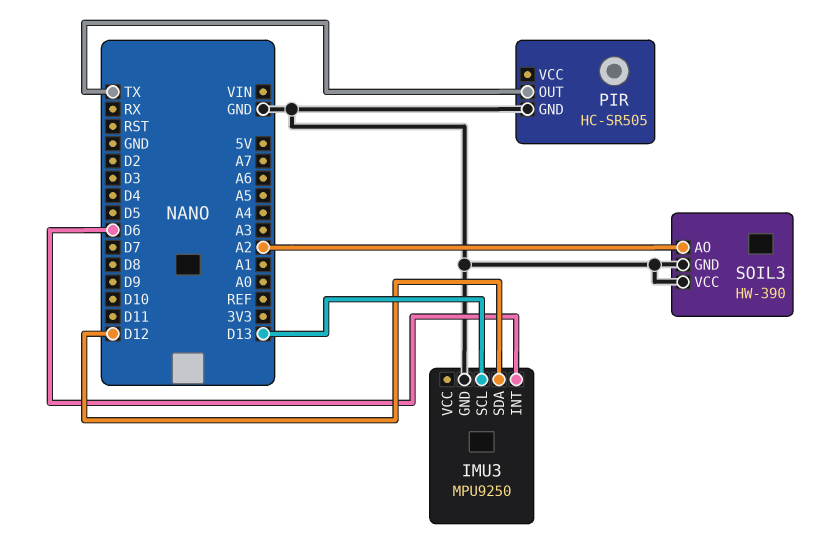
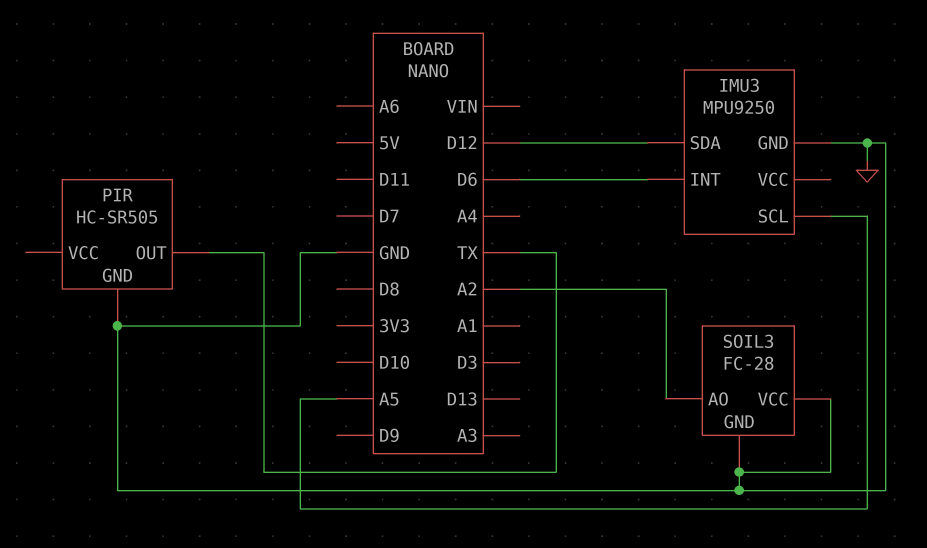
IMU3 pin SCL: D13 -> A5
SOIL3: HW-390 -> FC-28

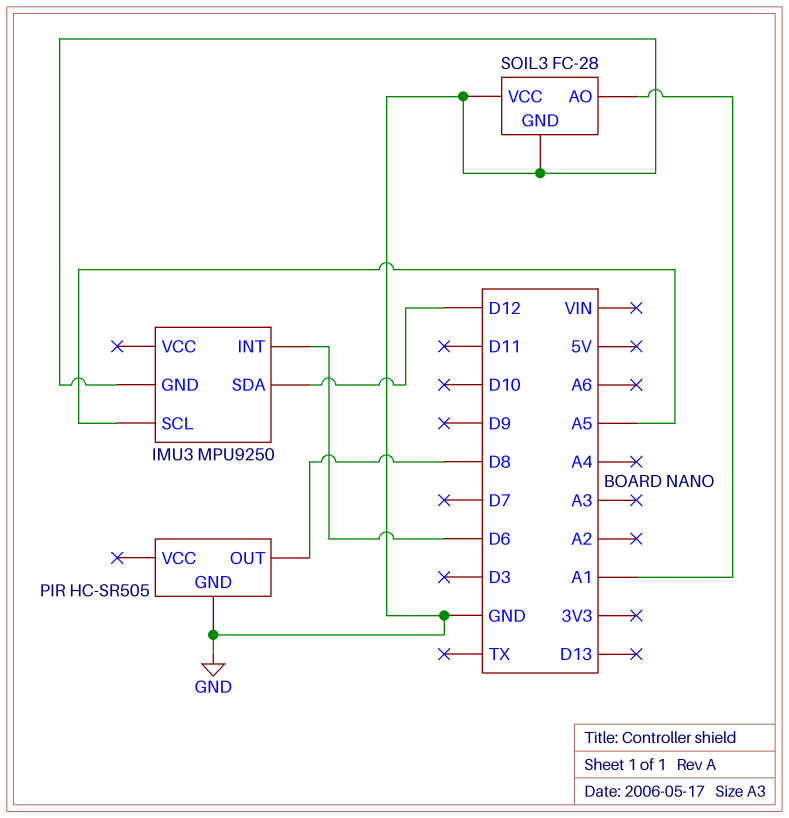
PIR pin OUT: TX -> D8
SOIL3 pin AO: A2 -> A1

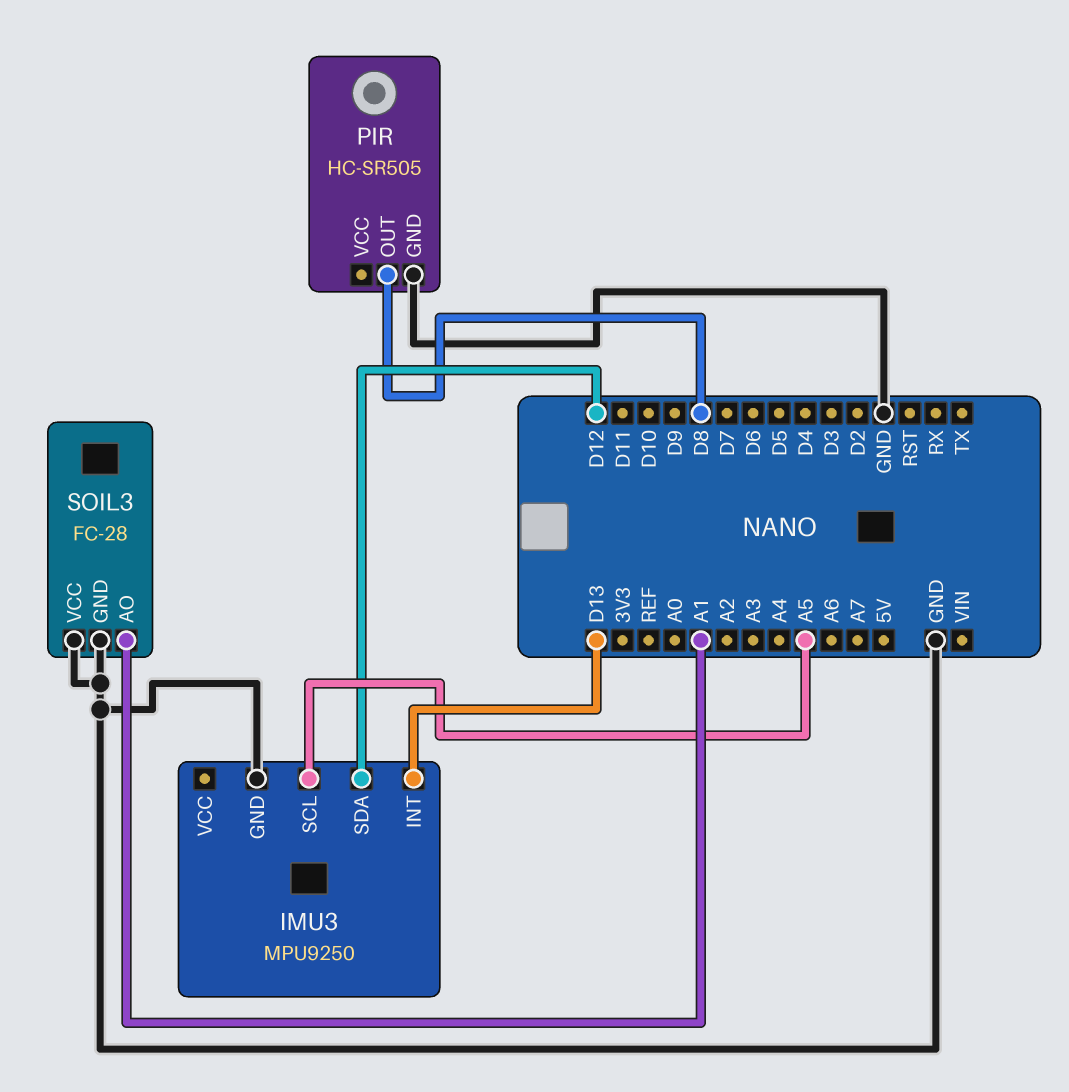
IMU3 pin INT: D6 -> D13

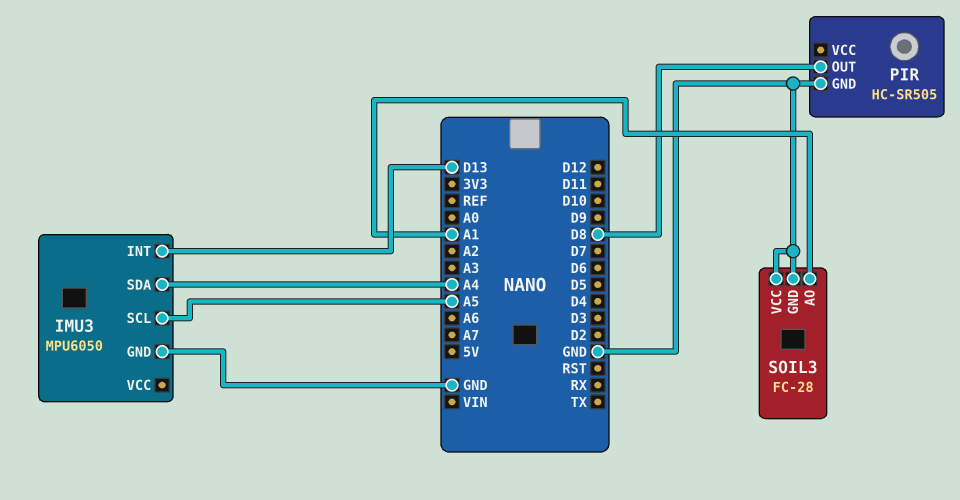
IMU3: MPU9250 -> MPU6050
IMU3 pin SDA: D12 -> A4

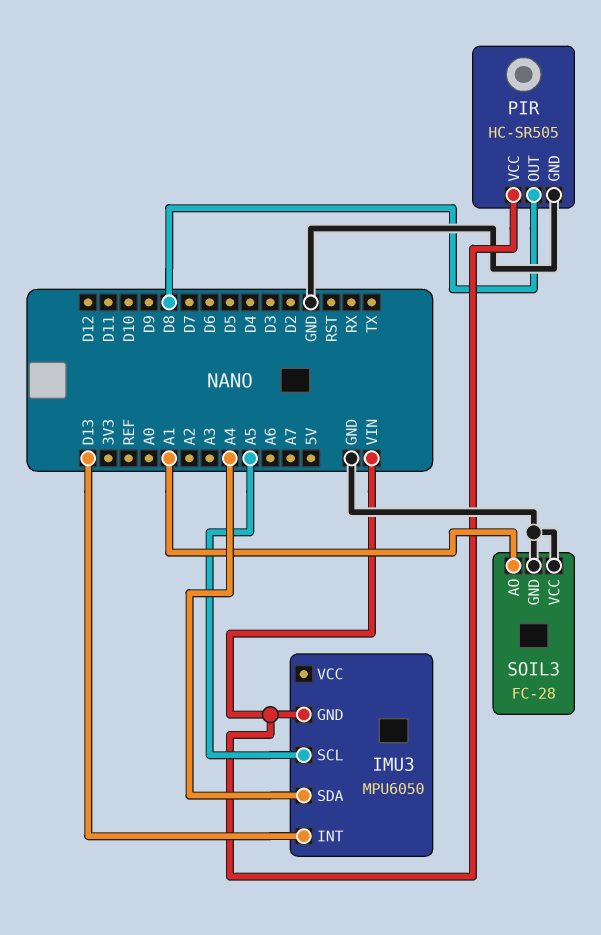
IMU3 pin GND: GND -> VIN
PIR pin VCC: none -> VIN

